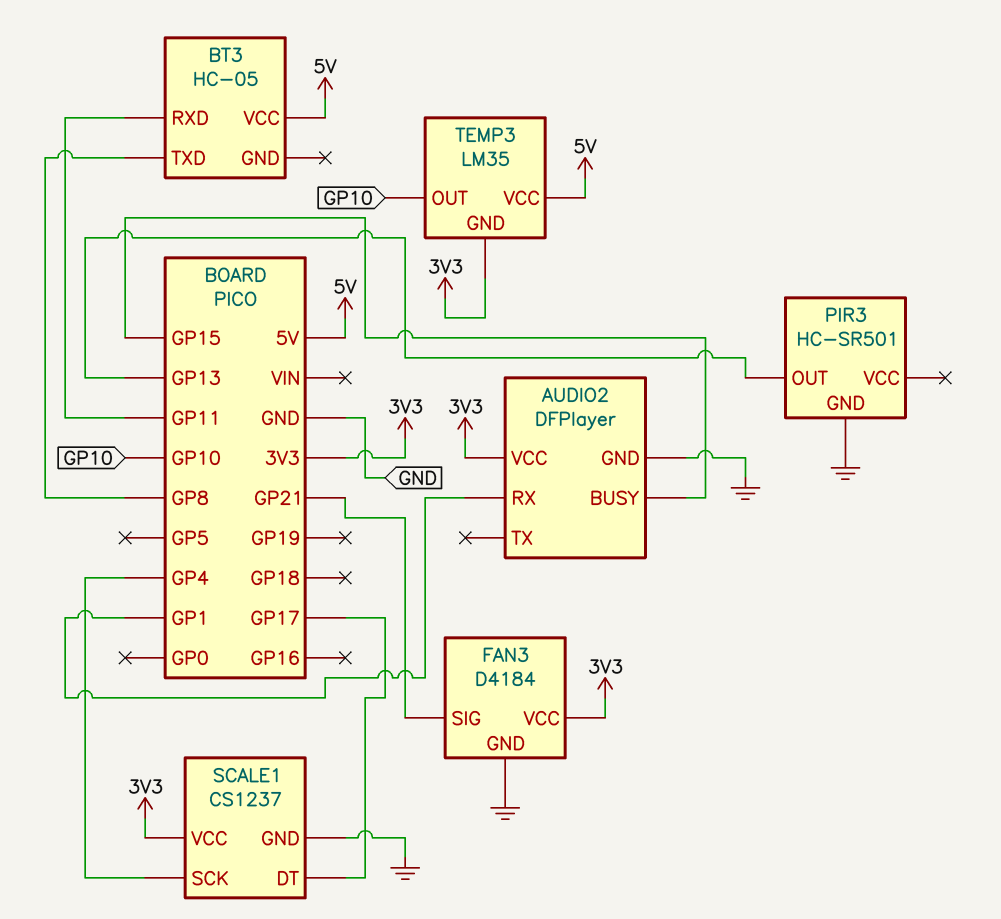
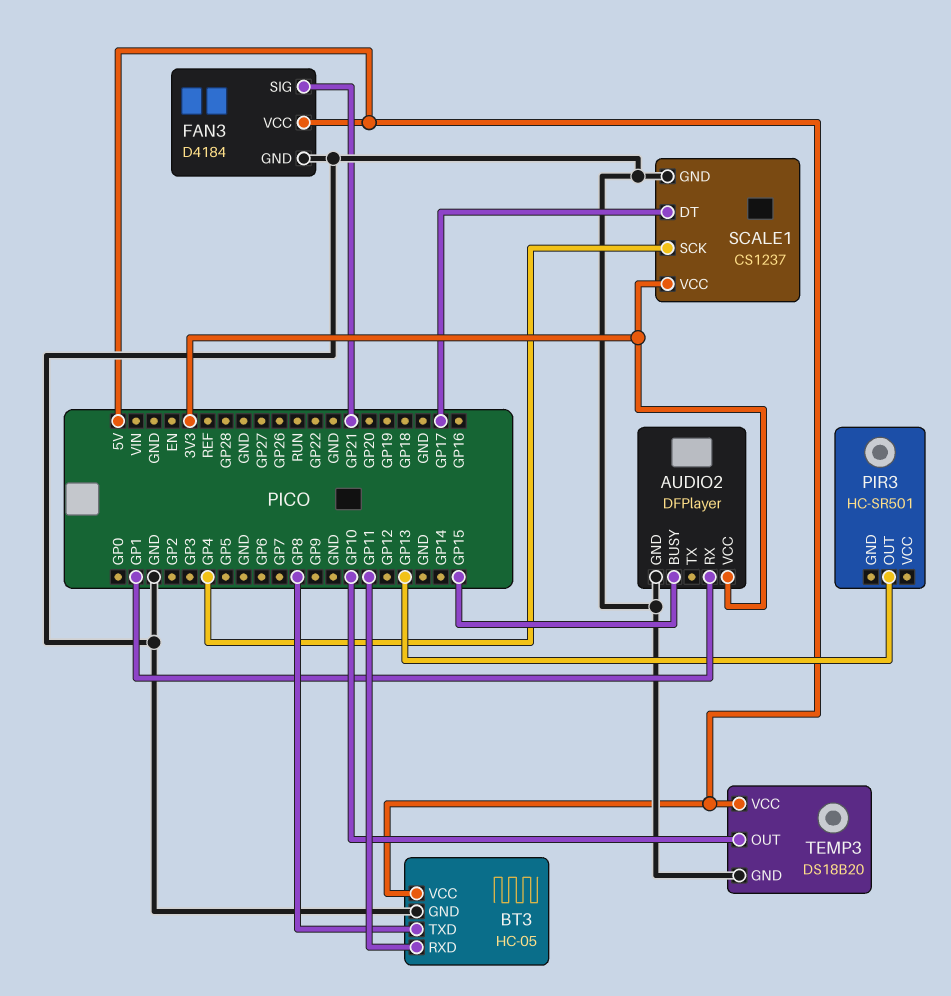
BT3 pin GND: none -> GND
FAN3 pin VCC: 3V3 -> 5V
PIR3 pin GND: GND -> none
TEMP3: LM35 -> DS18B20
TEMP3 pin GND: 3V3 -> GND

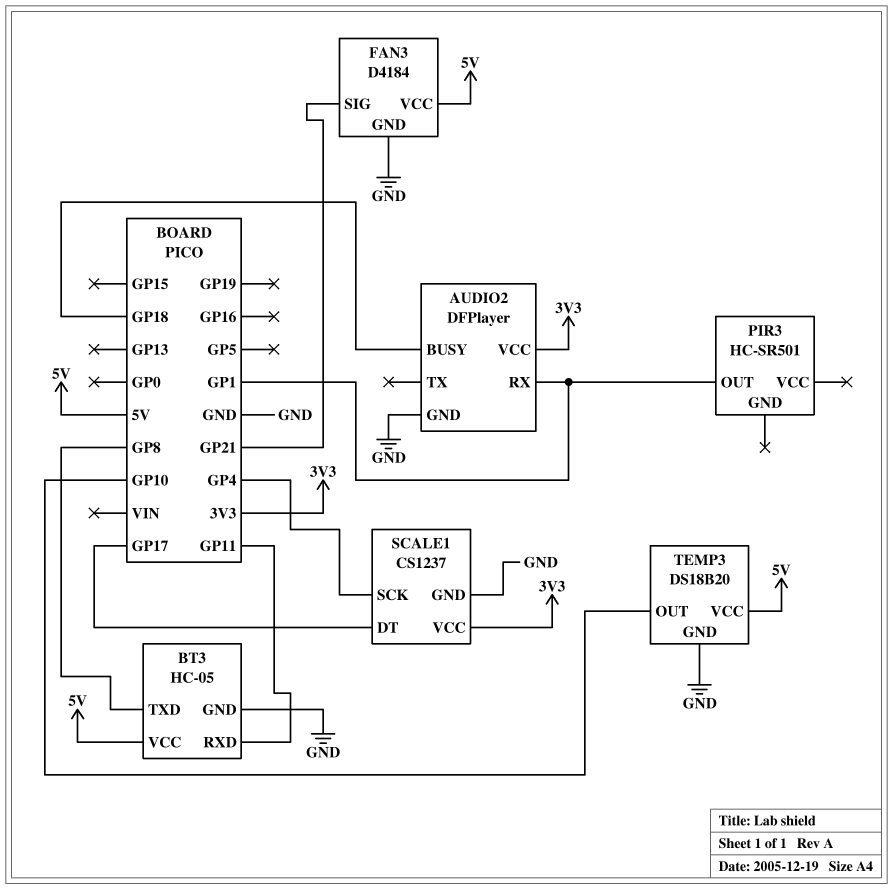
AUDIO2 pin BUSY: GP15 -> GP18
PIR3 pin OUT: GP13 -> GP1

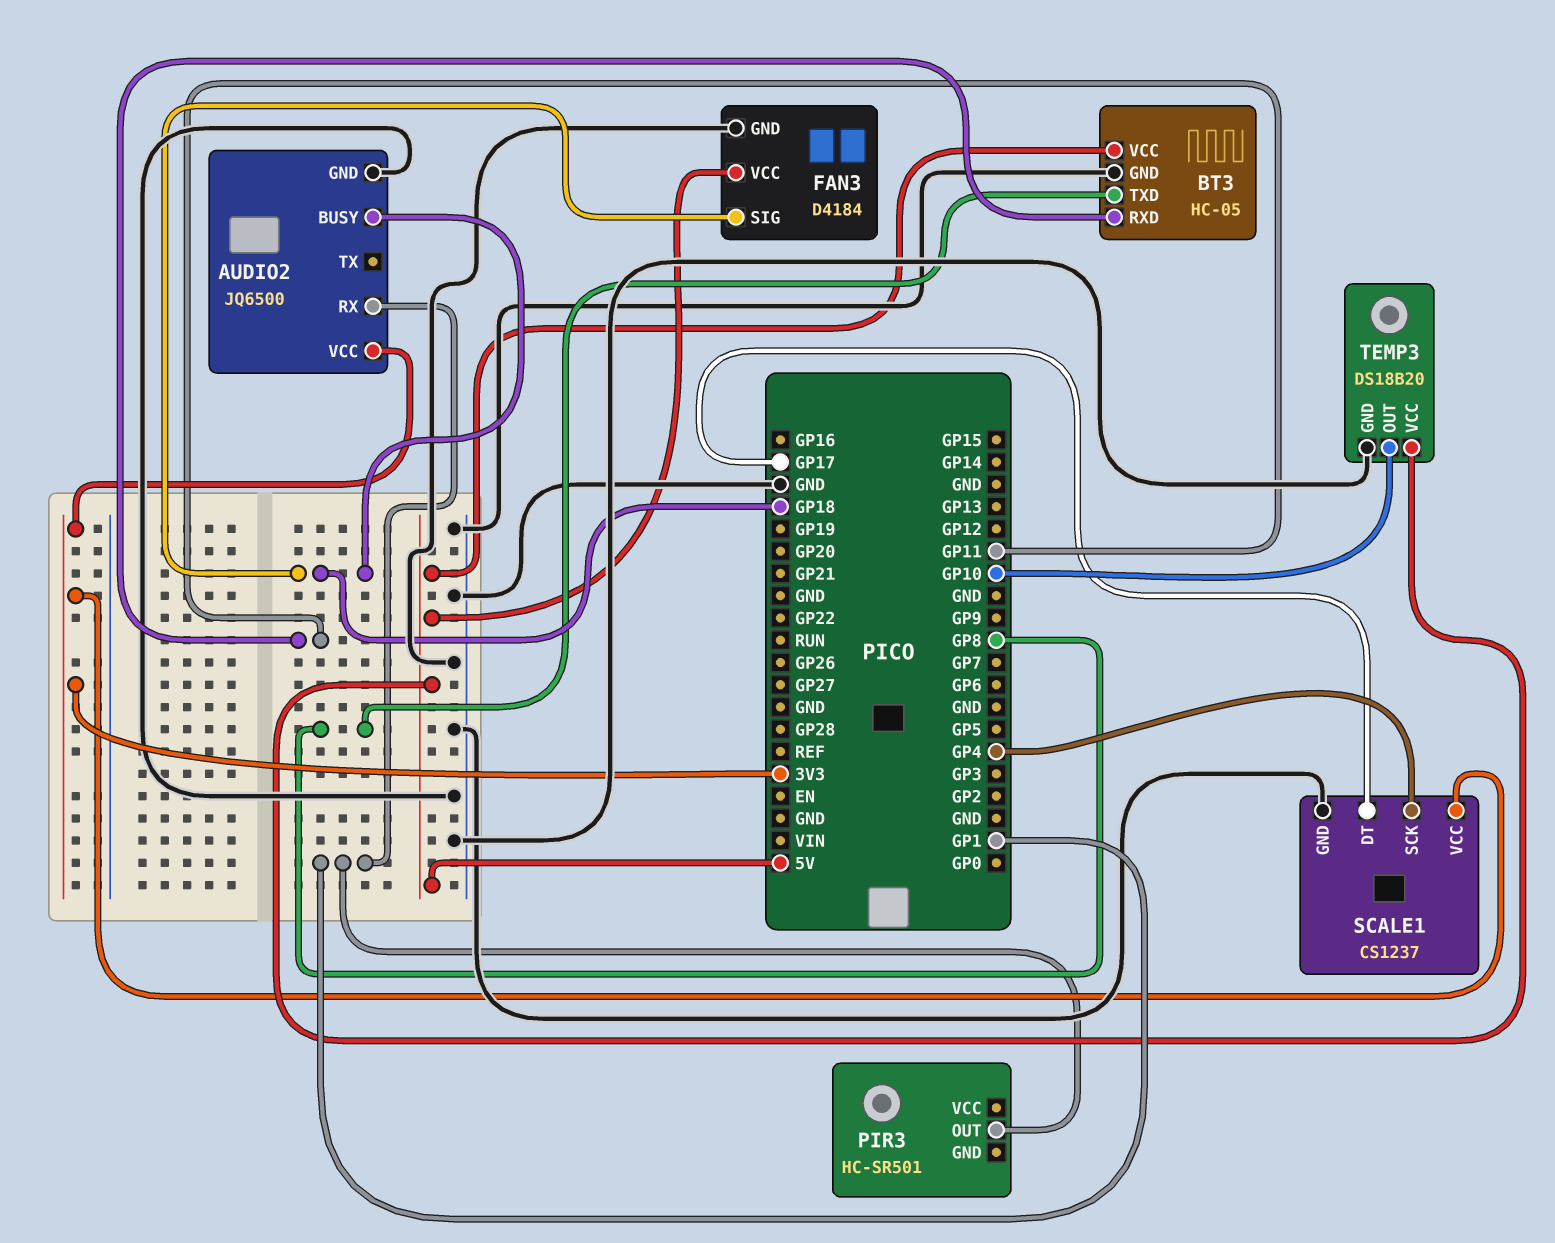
AUDIO2: DFPlayer -> JQ6500
FAN3 pin SIG: GP21 -> GP18

